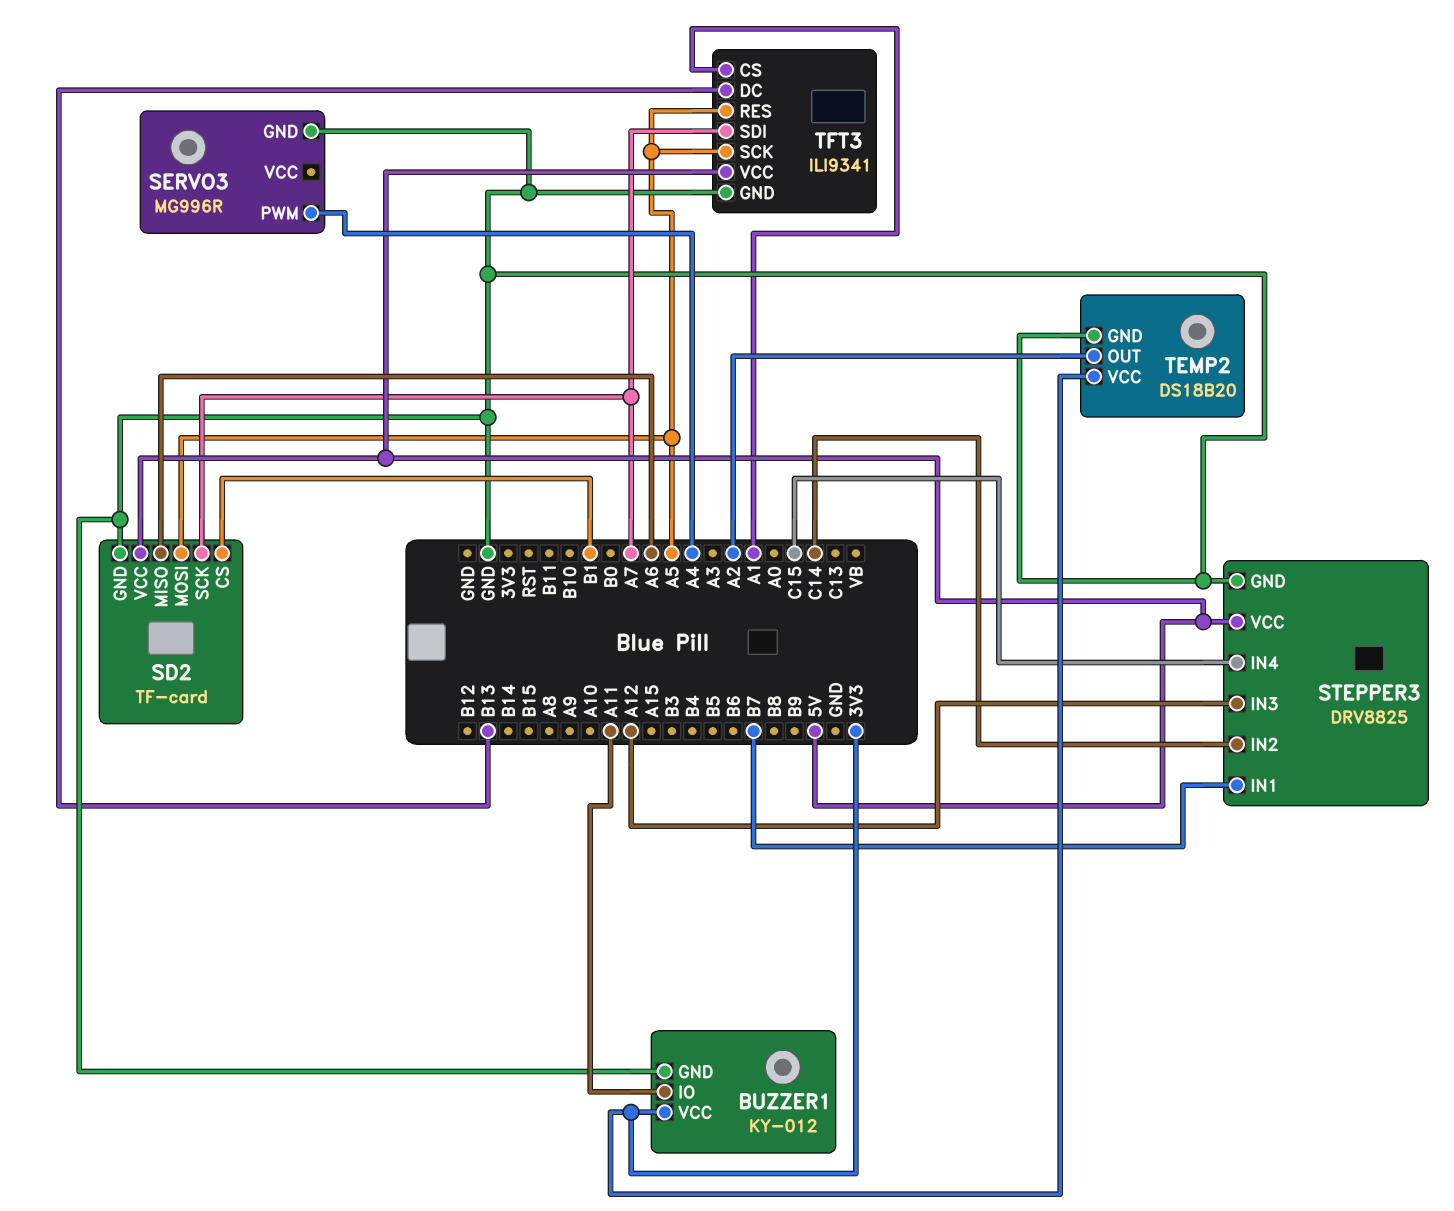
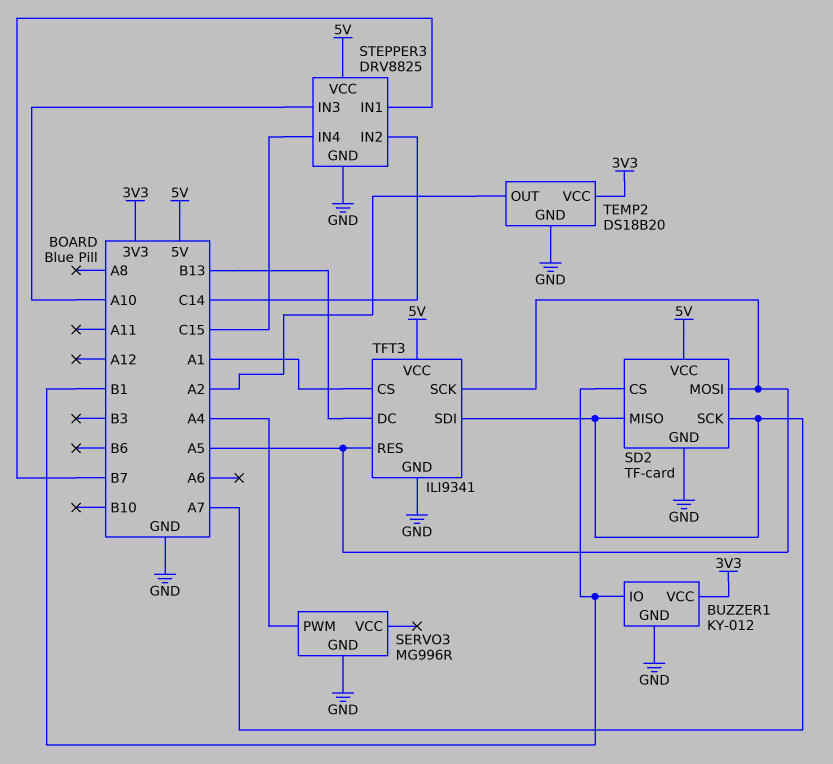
BUZZER1 pin IO: A11 -> B1
SD2 pin MISO: A6 -> A7
STEPPER3 pin IN3: A12 -> A10

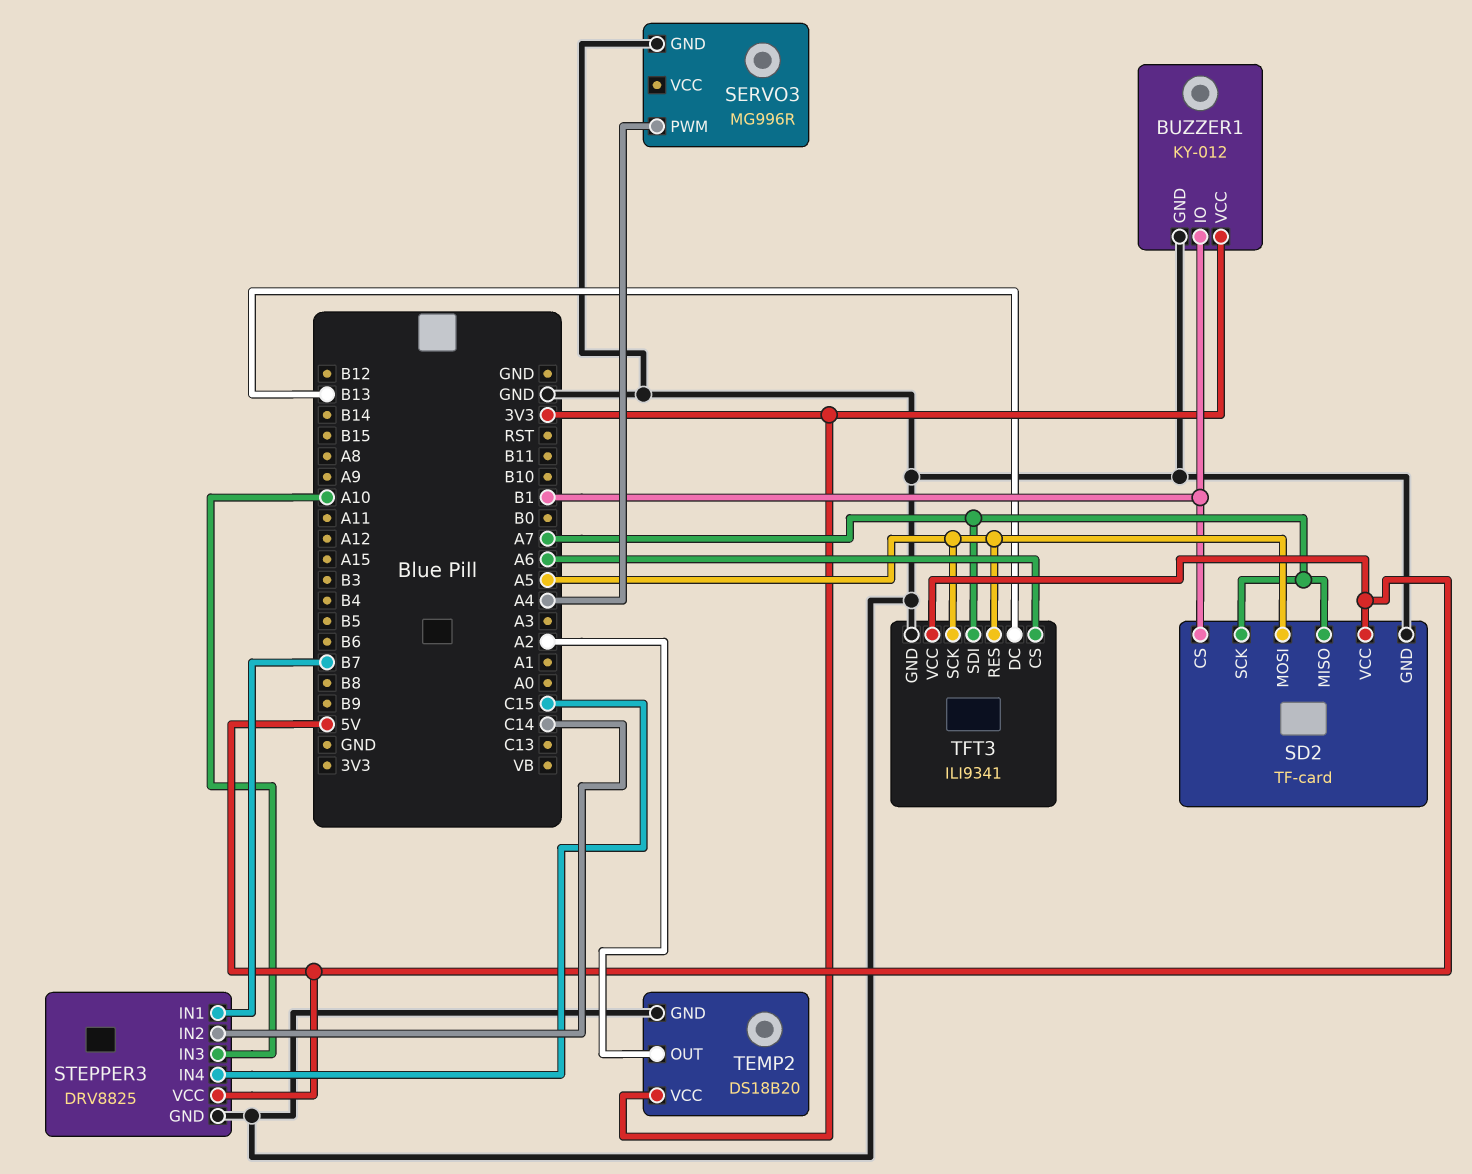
TFT3 pin CS: A1 -> A6

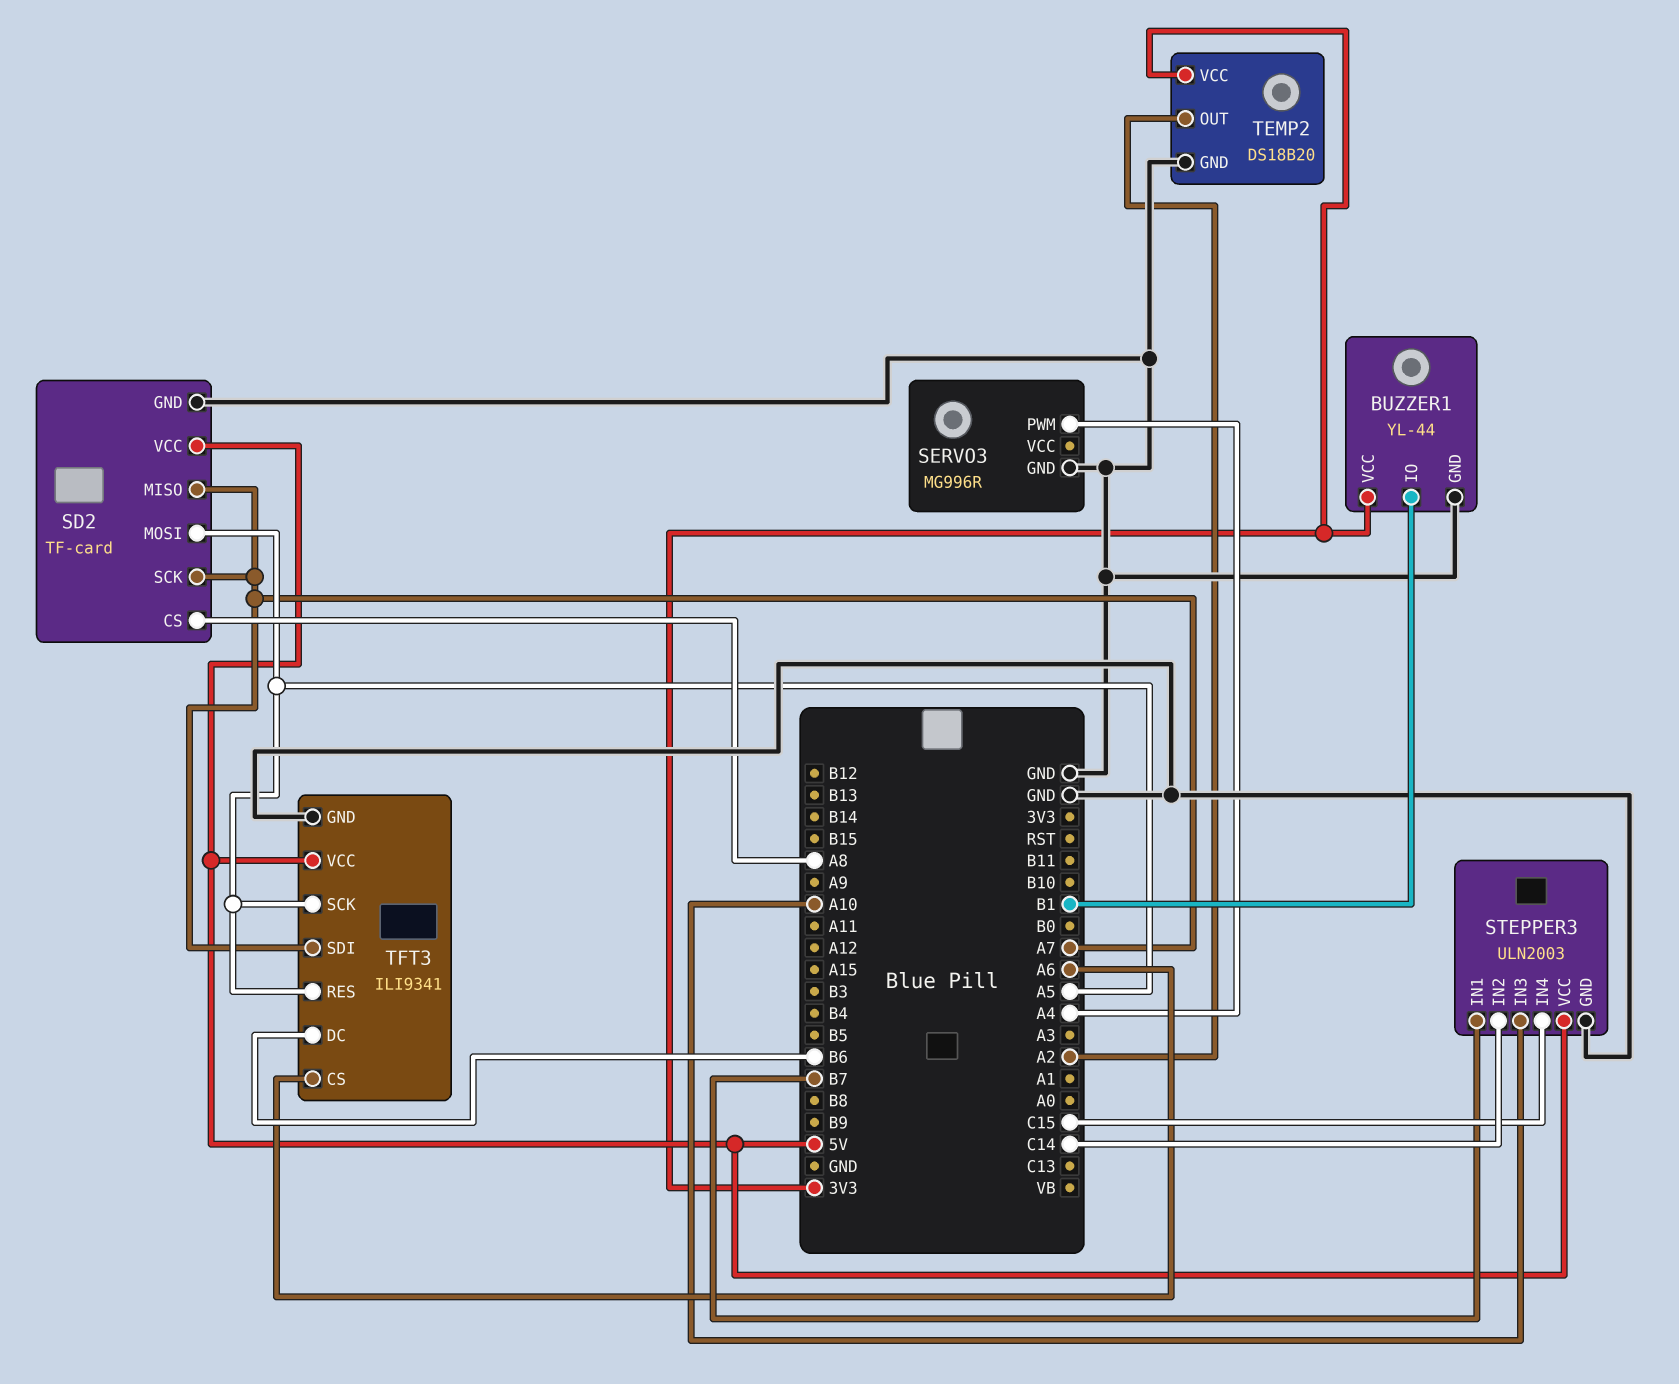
BUZZER1: KY-012 -> YL-44
SD2 pin CS: B1 -> A8
STEPPER3: DRV8825 -> ULN2003
TFT3 pin DC: B13 -> B6

